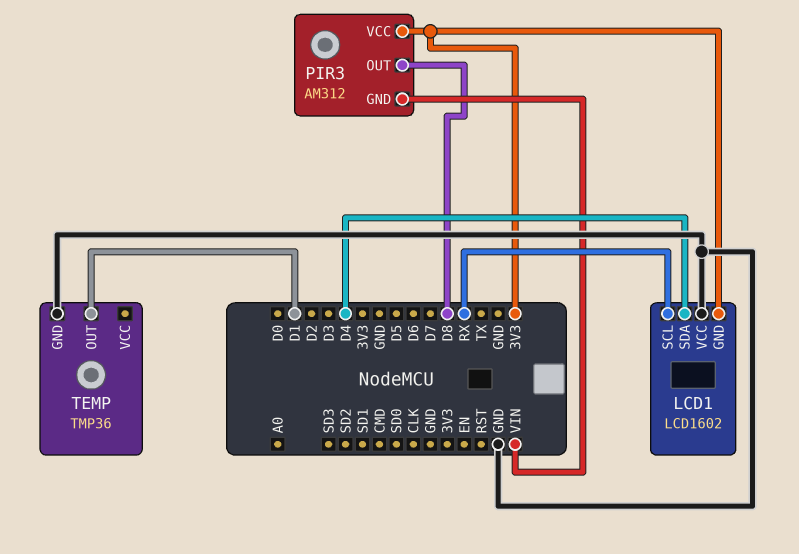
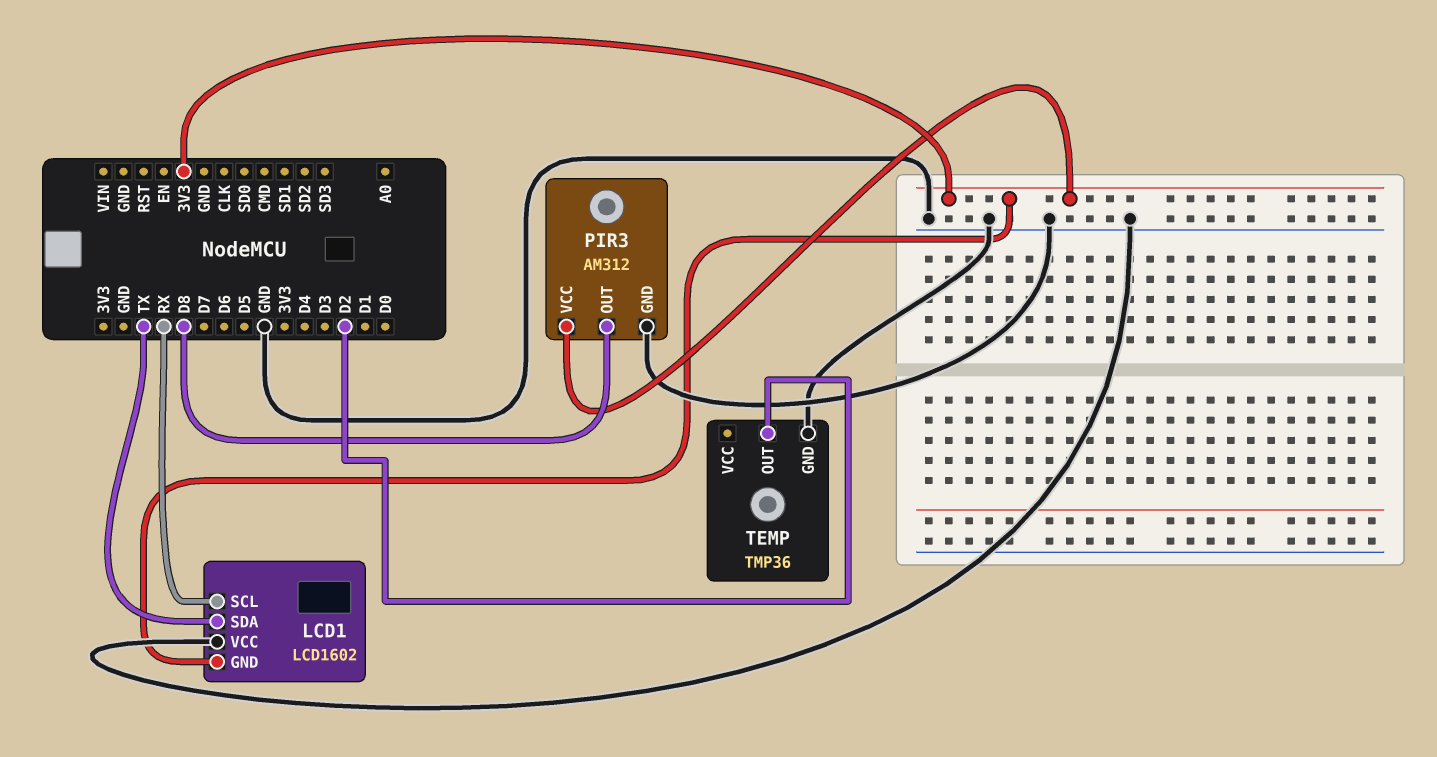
LCD1 pin SDA: D4 -> TX
PIR3 pin GND: VIN -> GND
TEMP pin OUT: D1 -> D2

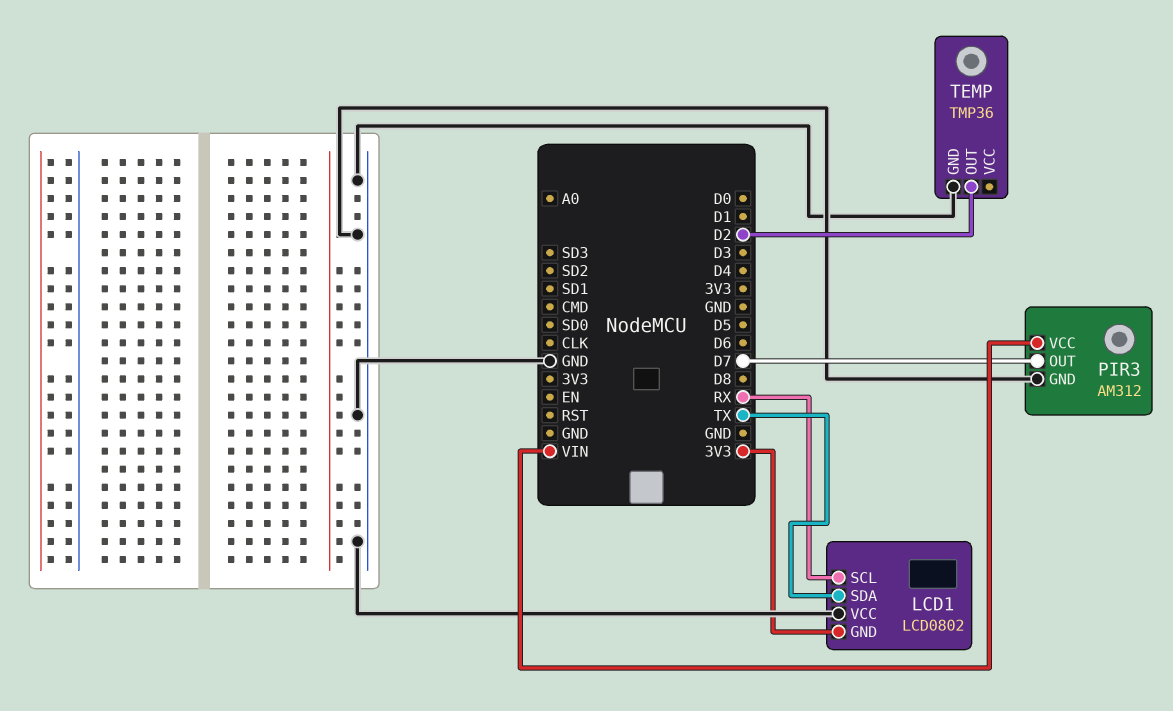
LCD1: LCD1602 -> LCD0802
PIR3 pin OUT: D8 -> D7
PIR3 pin VCC: 3V3 -> VIN

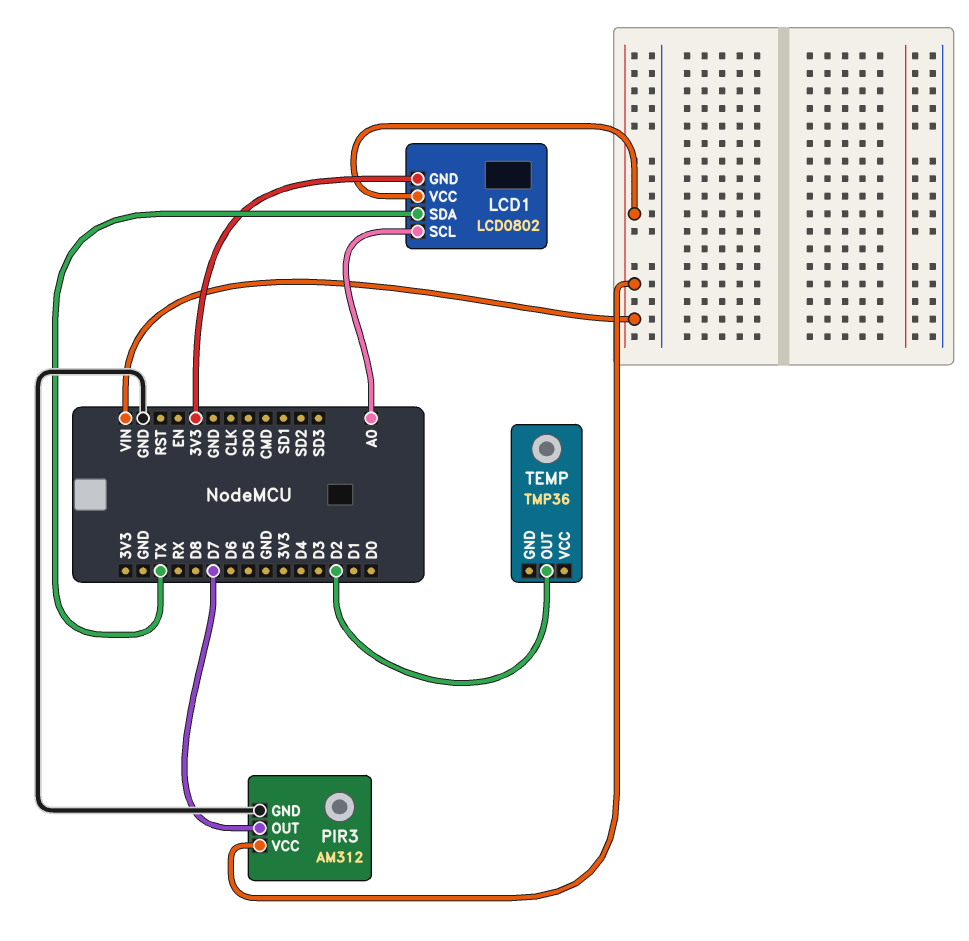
LCD1 pin SCL: RX -> A0
LCD1 pin VCC: GND -> VIN
TEMP pin GND: GND -> none

